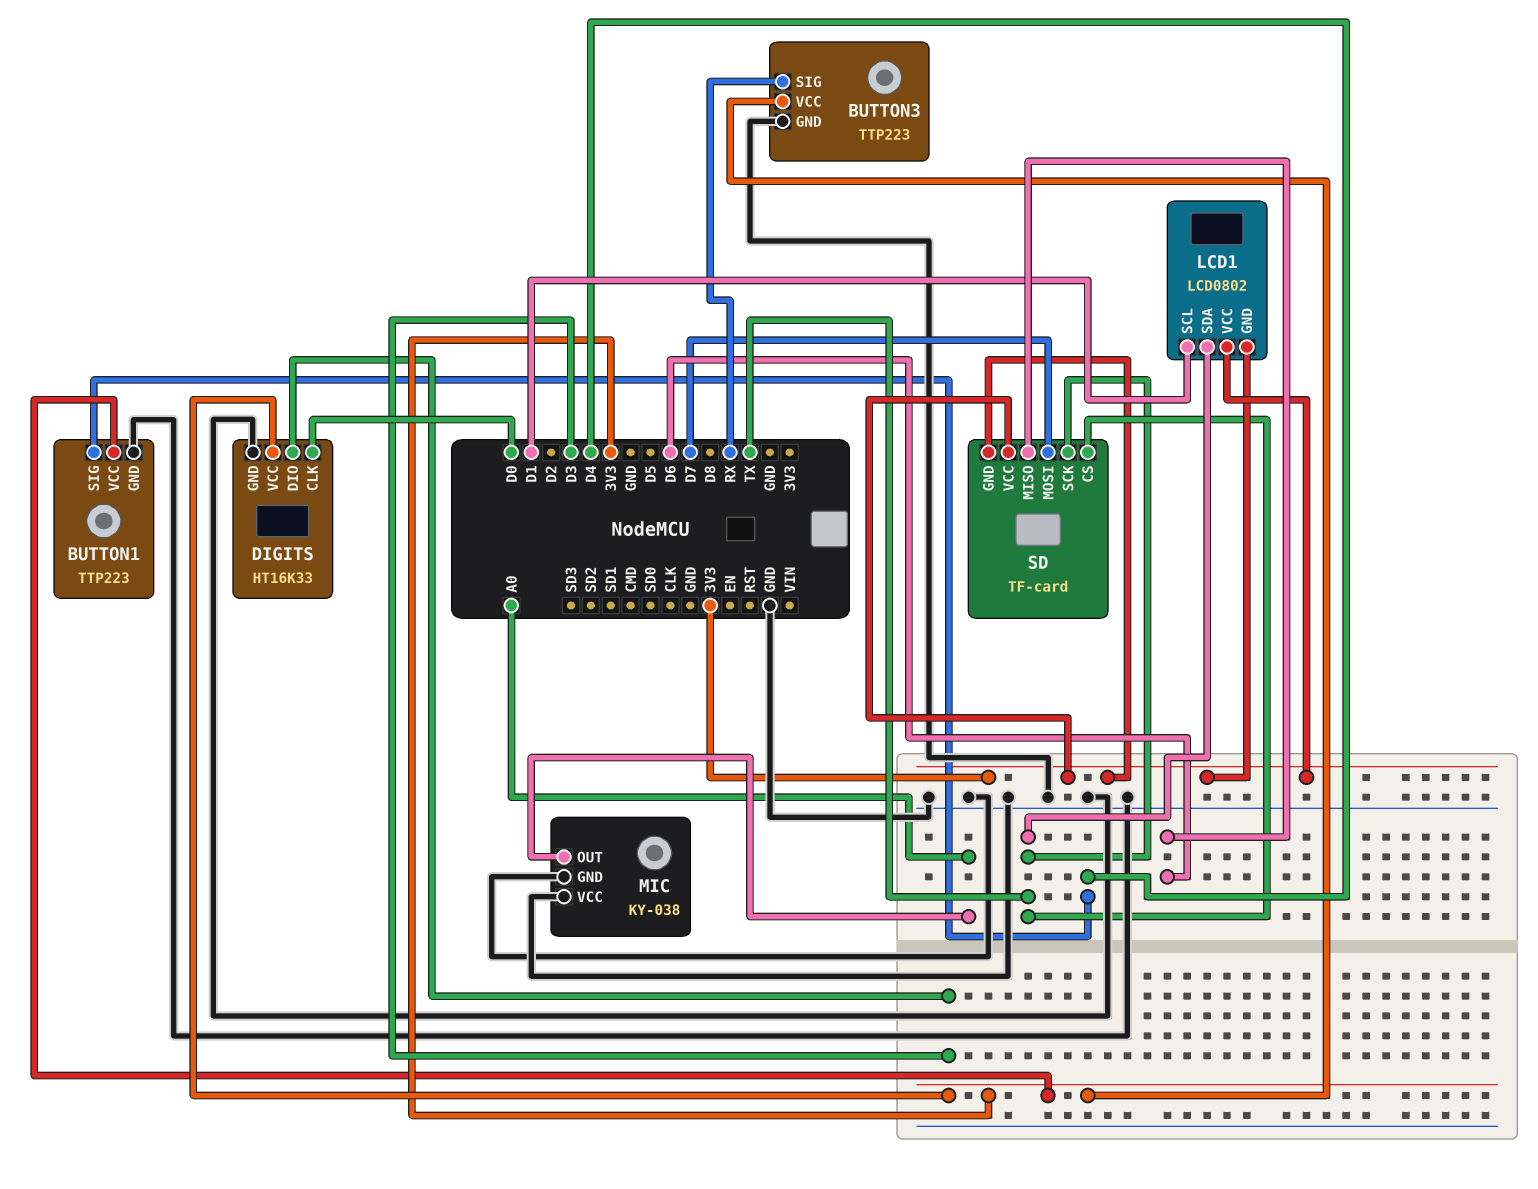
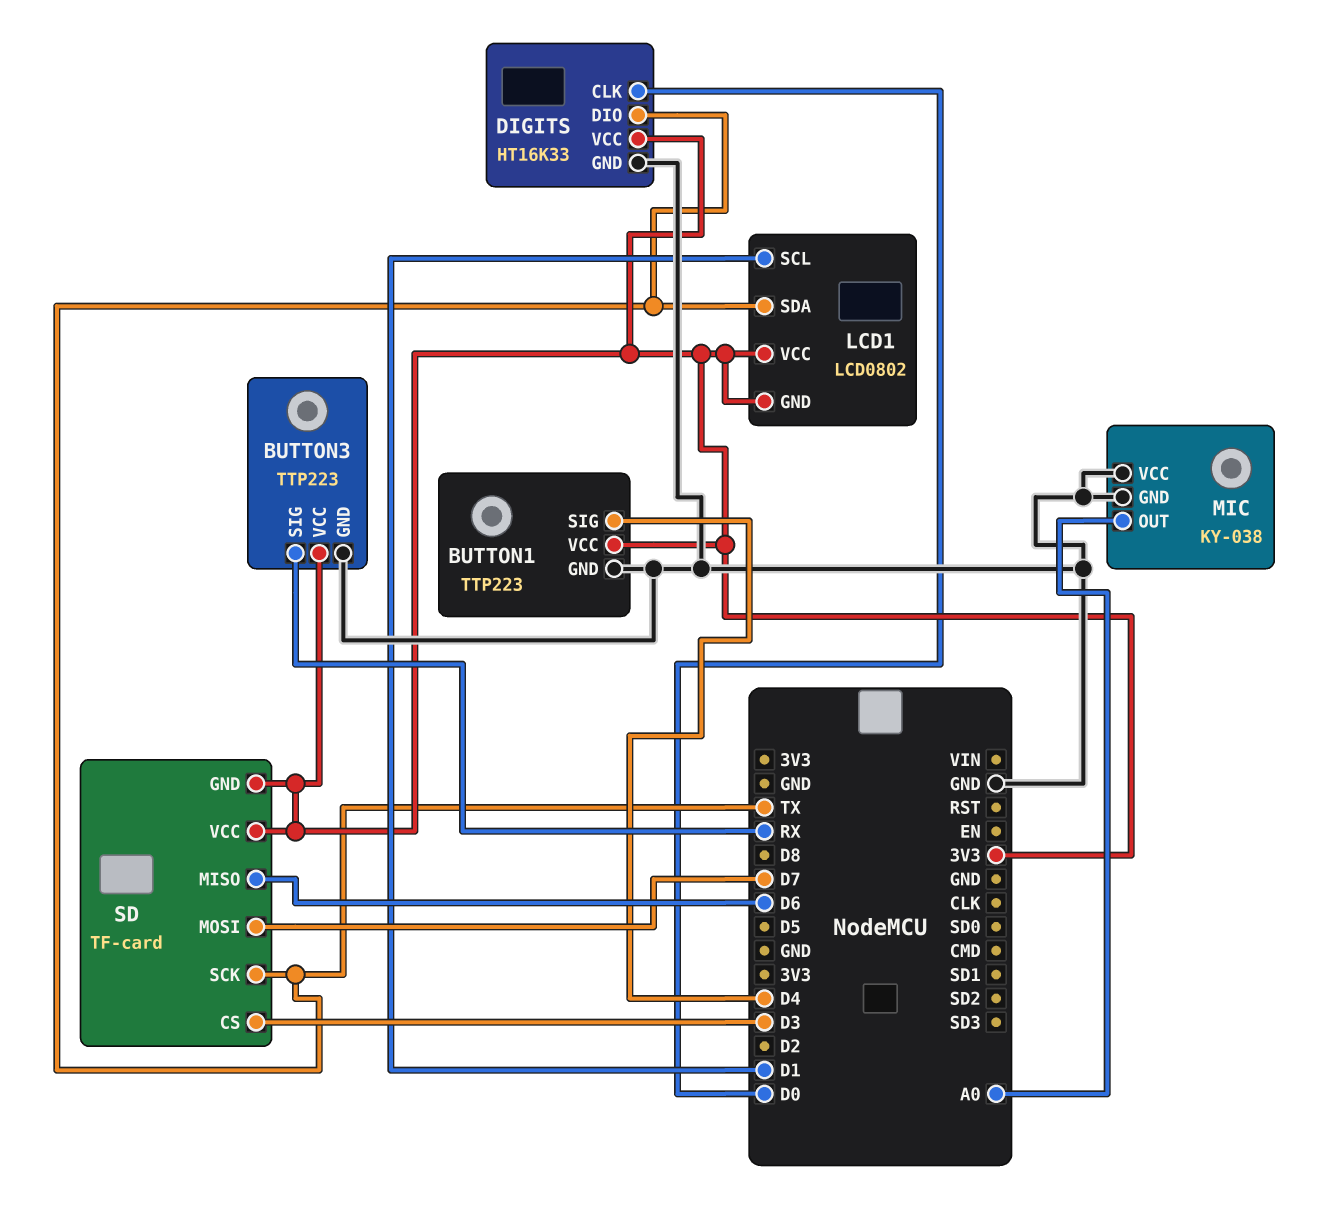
DIGITS pin DIO: D3 -> TX
SD pin CS: TX -> D3

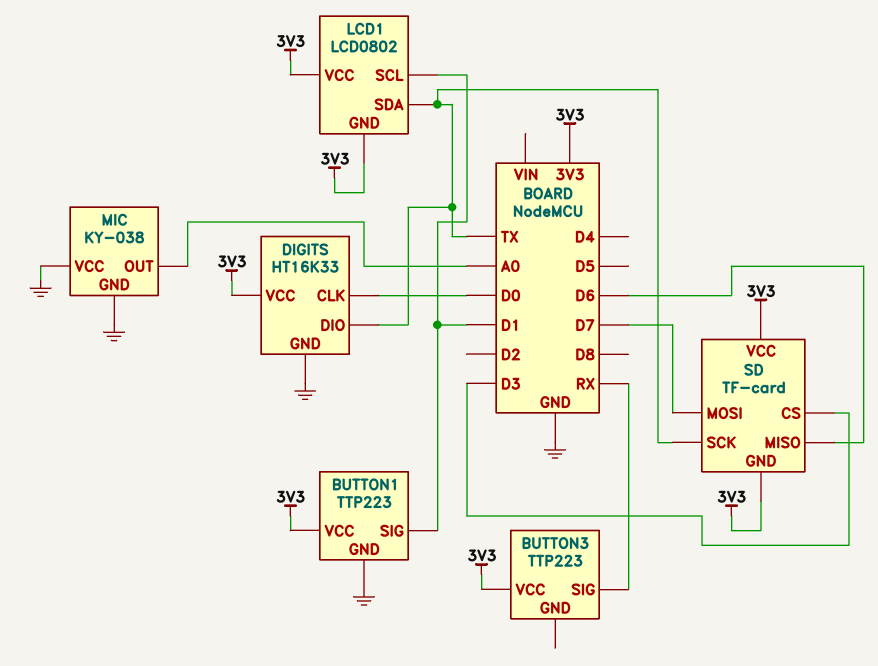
BUTTON1 pin SIG: D4 -> D1
BUTTON3 pin GND: GND -> none

